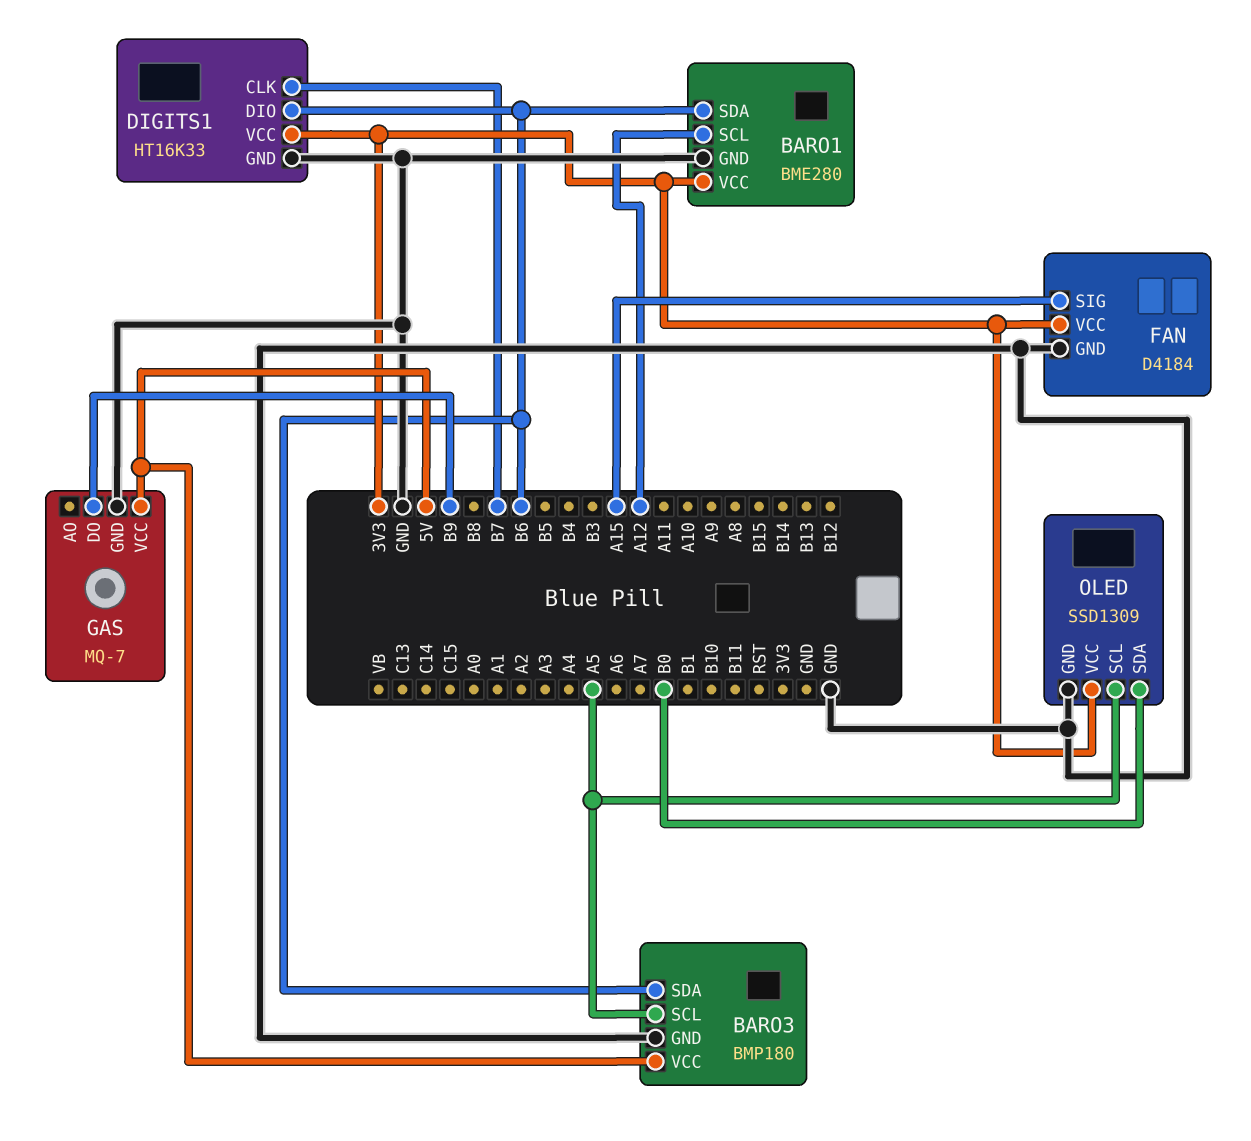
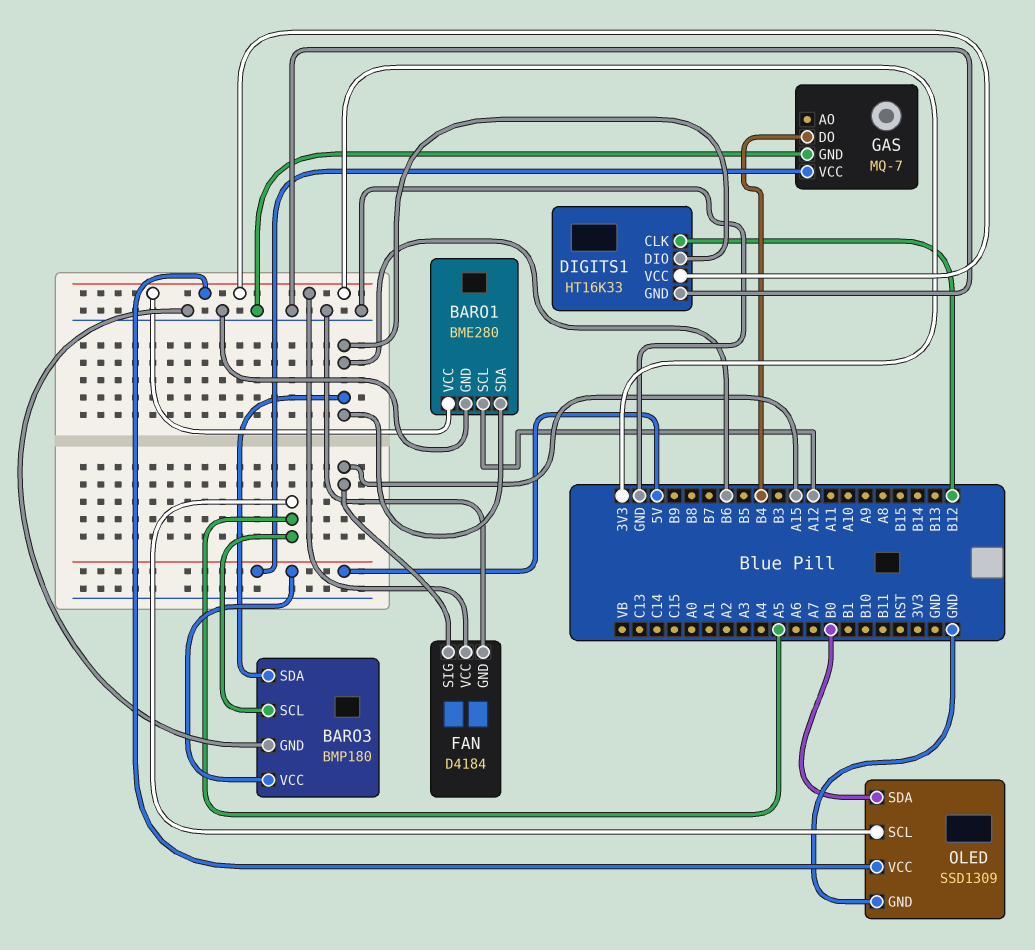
DIGITS1 pin CLK: B7 -> B12
GAS pin DO: B9 -> B4

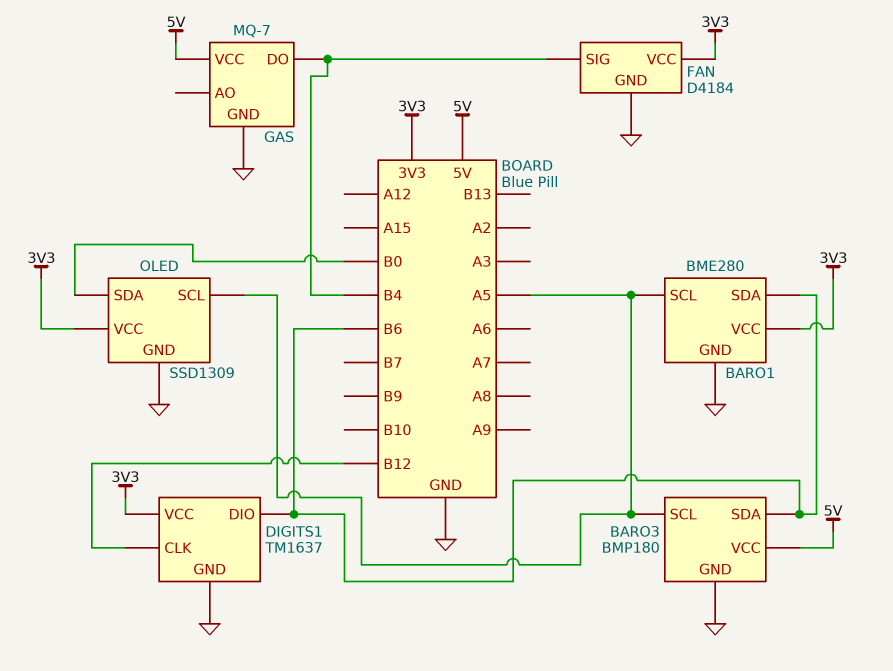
BARO1 pin SCL: A12 -> A5
DIGITS1: HT16K33 -> TM1637
FAN pin SIG: A15 -> B4

